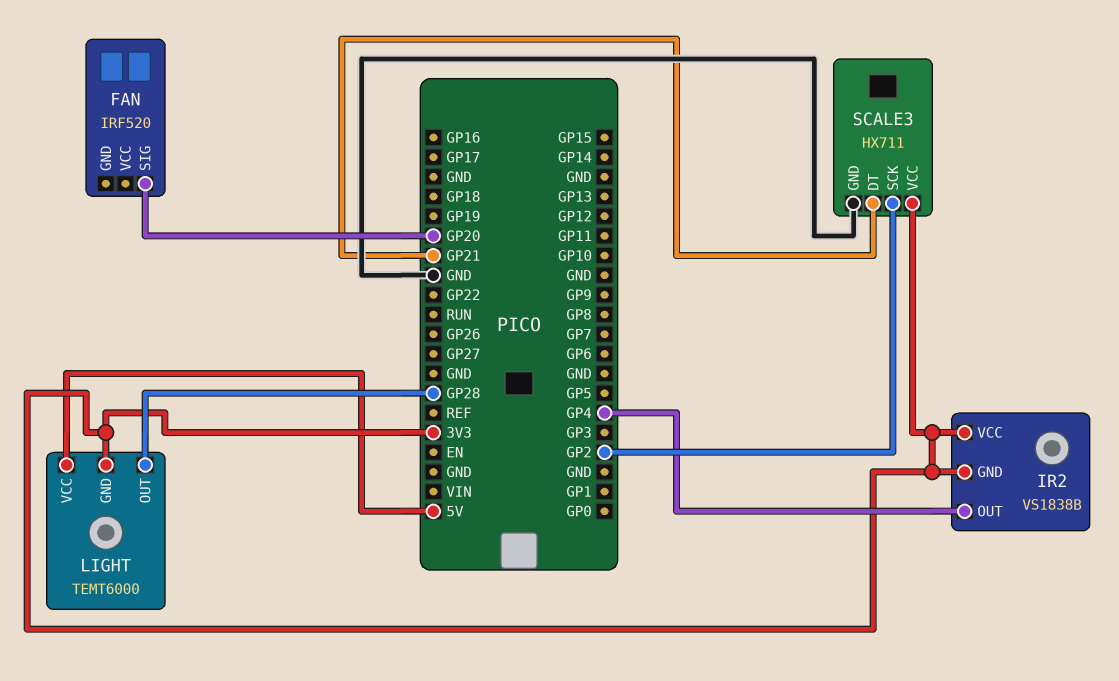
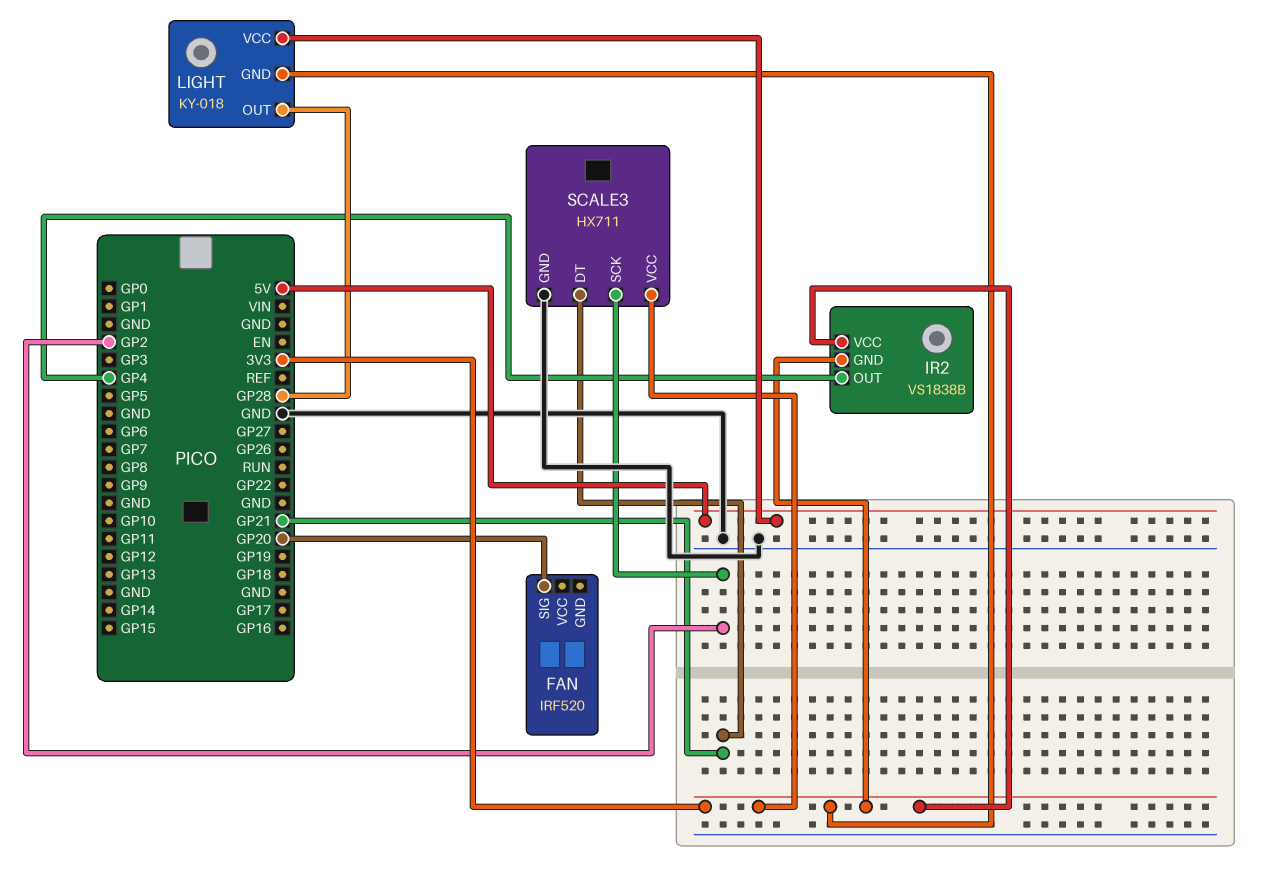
LIGHT: TEMT6000 -> KY-018

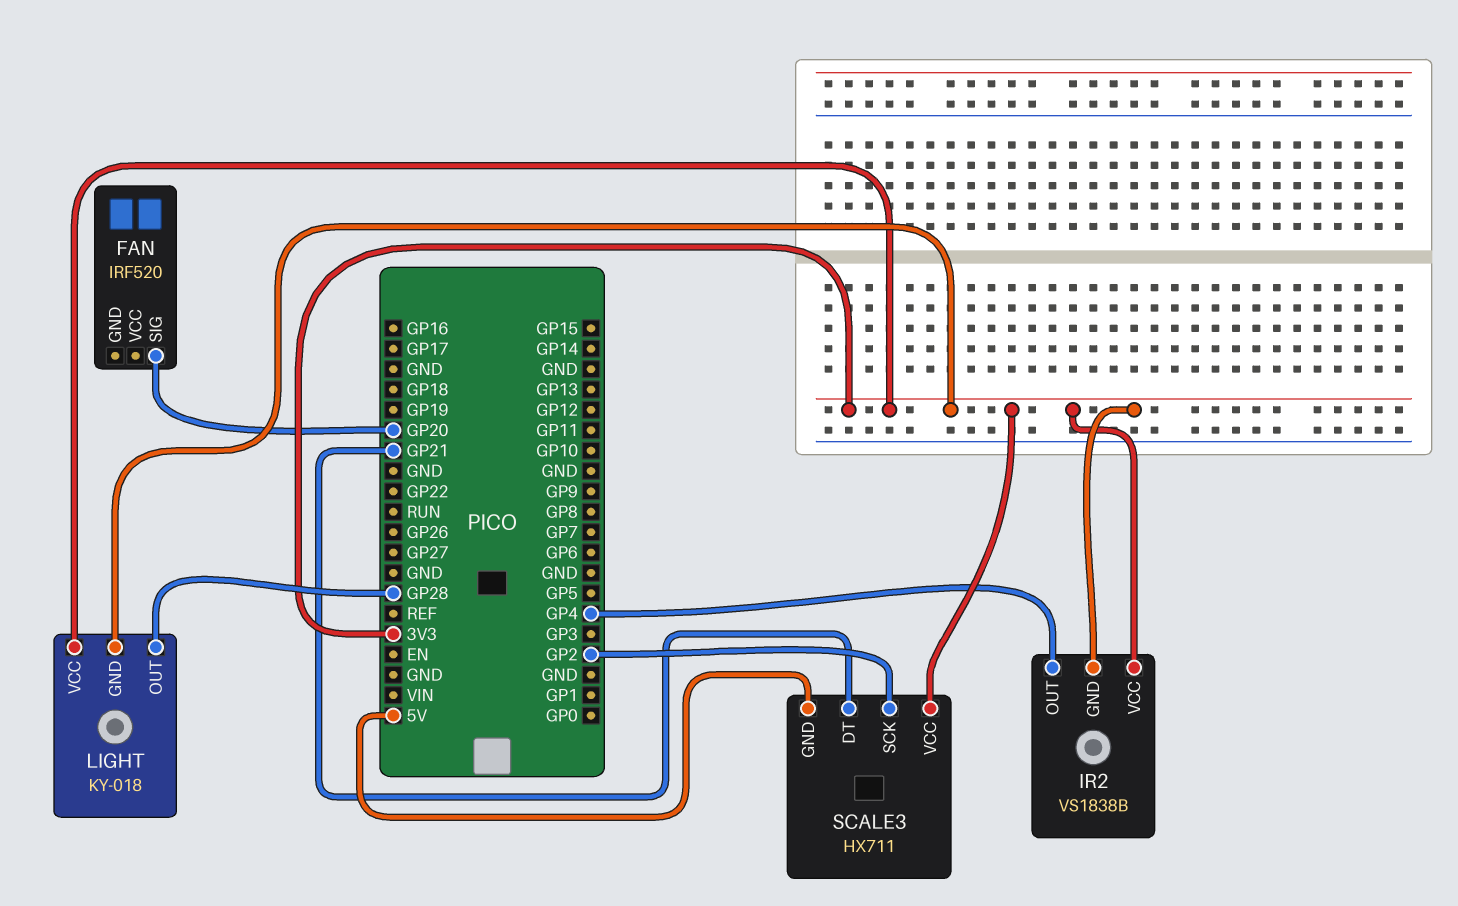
LIGHT pin VCC: 5V -> 3V3
SCALE3 pin GND: GND -> 5V

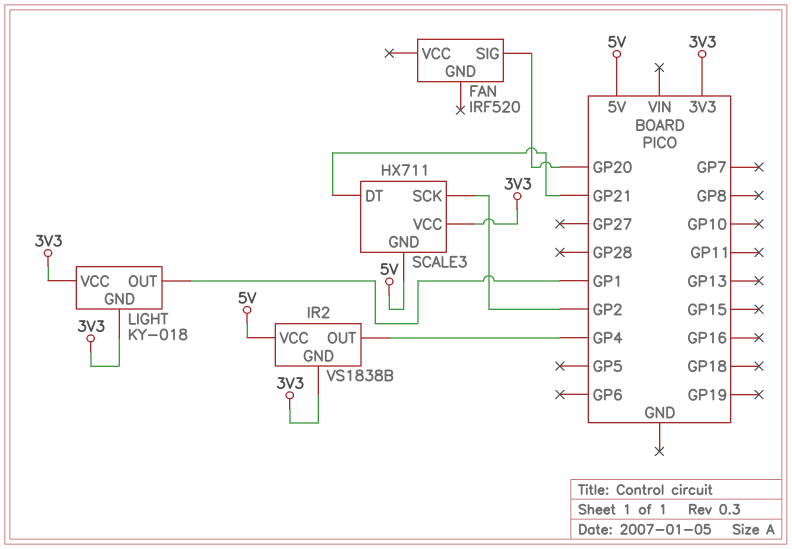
IR2 pin VCC: 3V3 -> 5V
LIGHT pin OUT: GP28 -> GP1

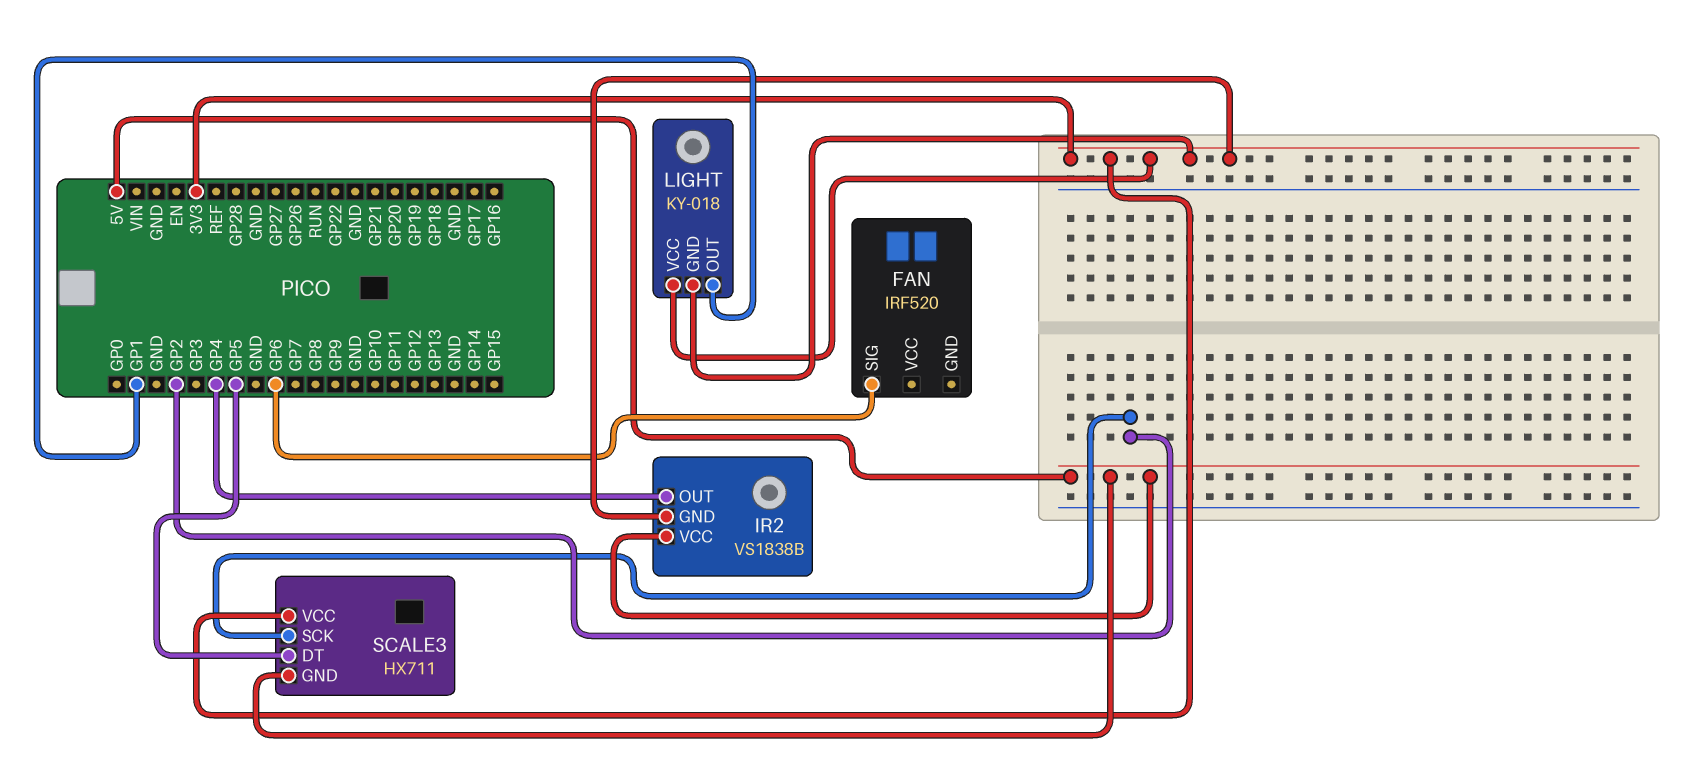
FAN pin SIG: GP20 -> GP6
SCALE3 pin DT: GP21 -> GP5

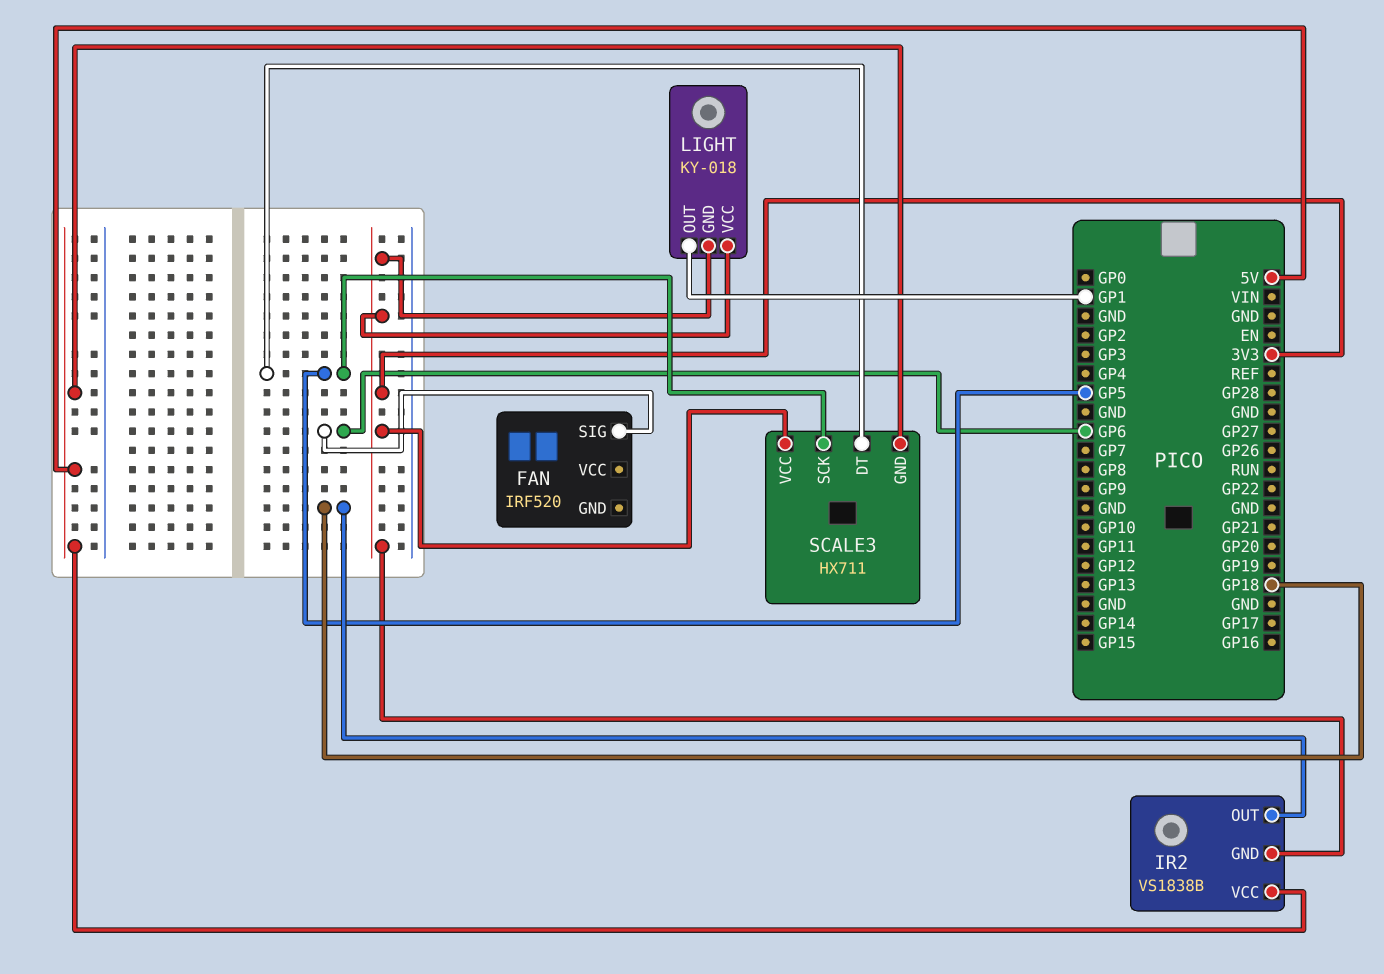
IR2 pin OUT: GP4 -> GP18
SCALE3 pin SCK: GP2 -> GP5

